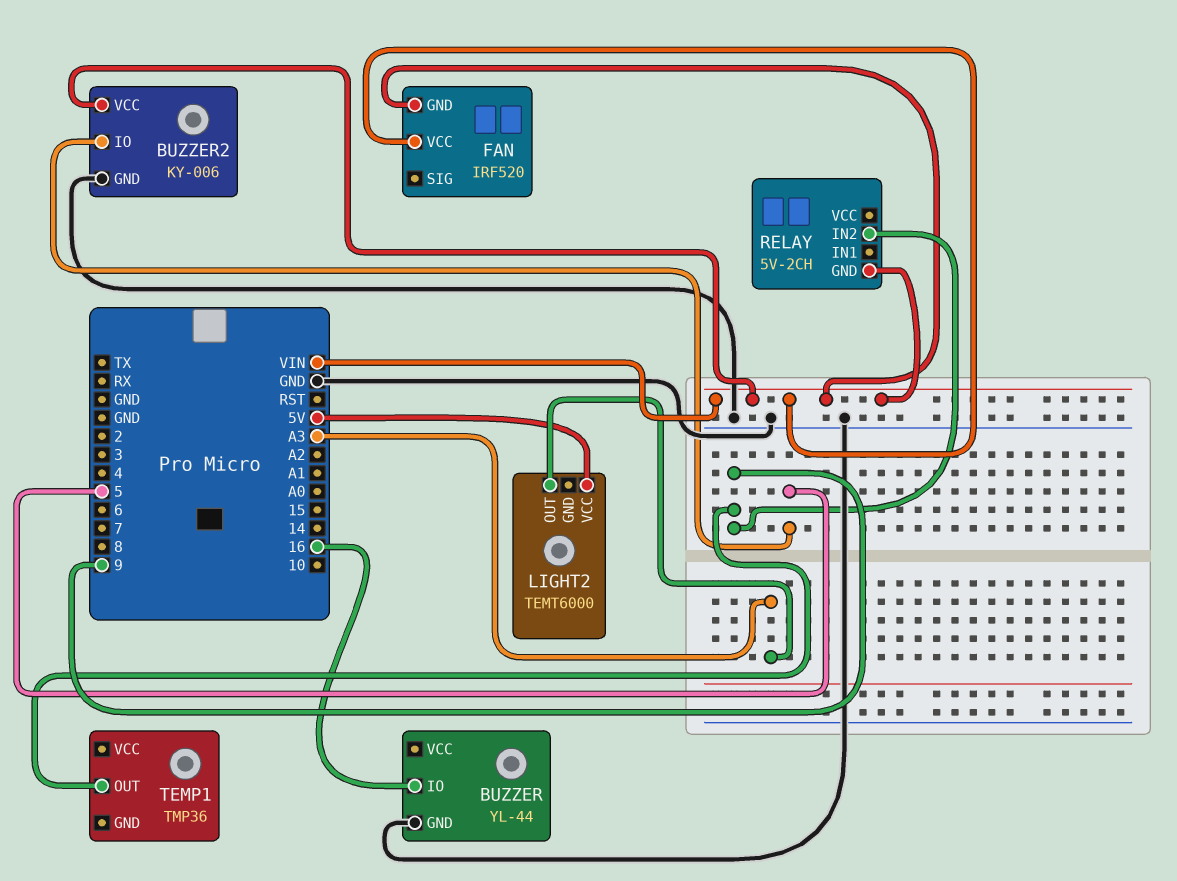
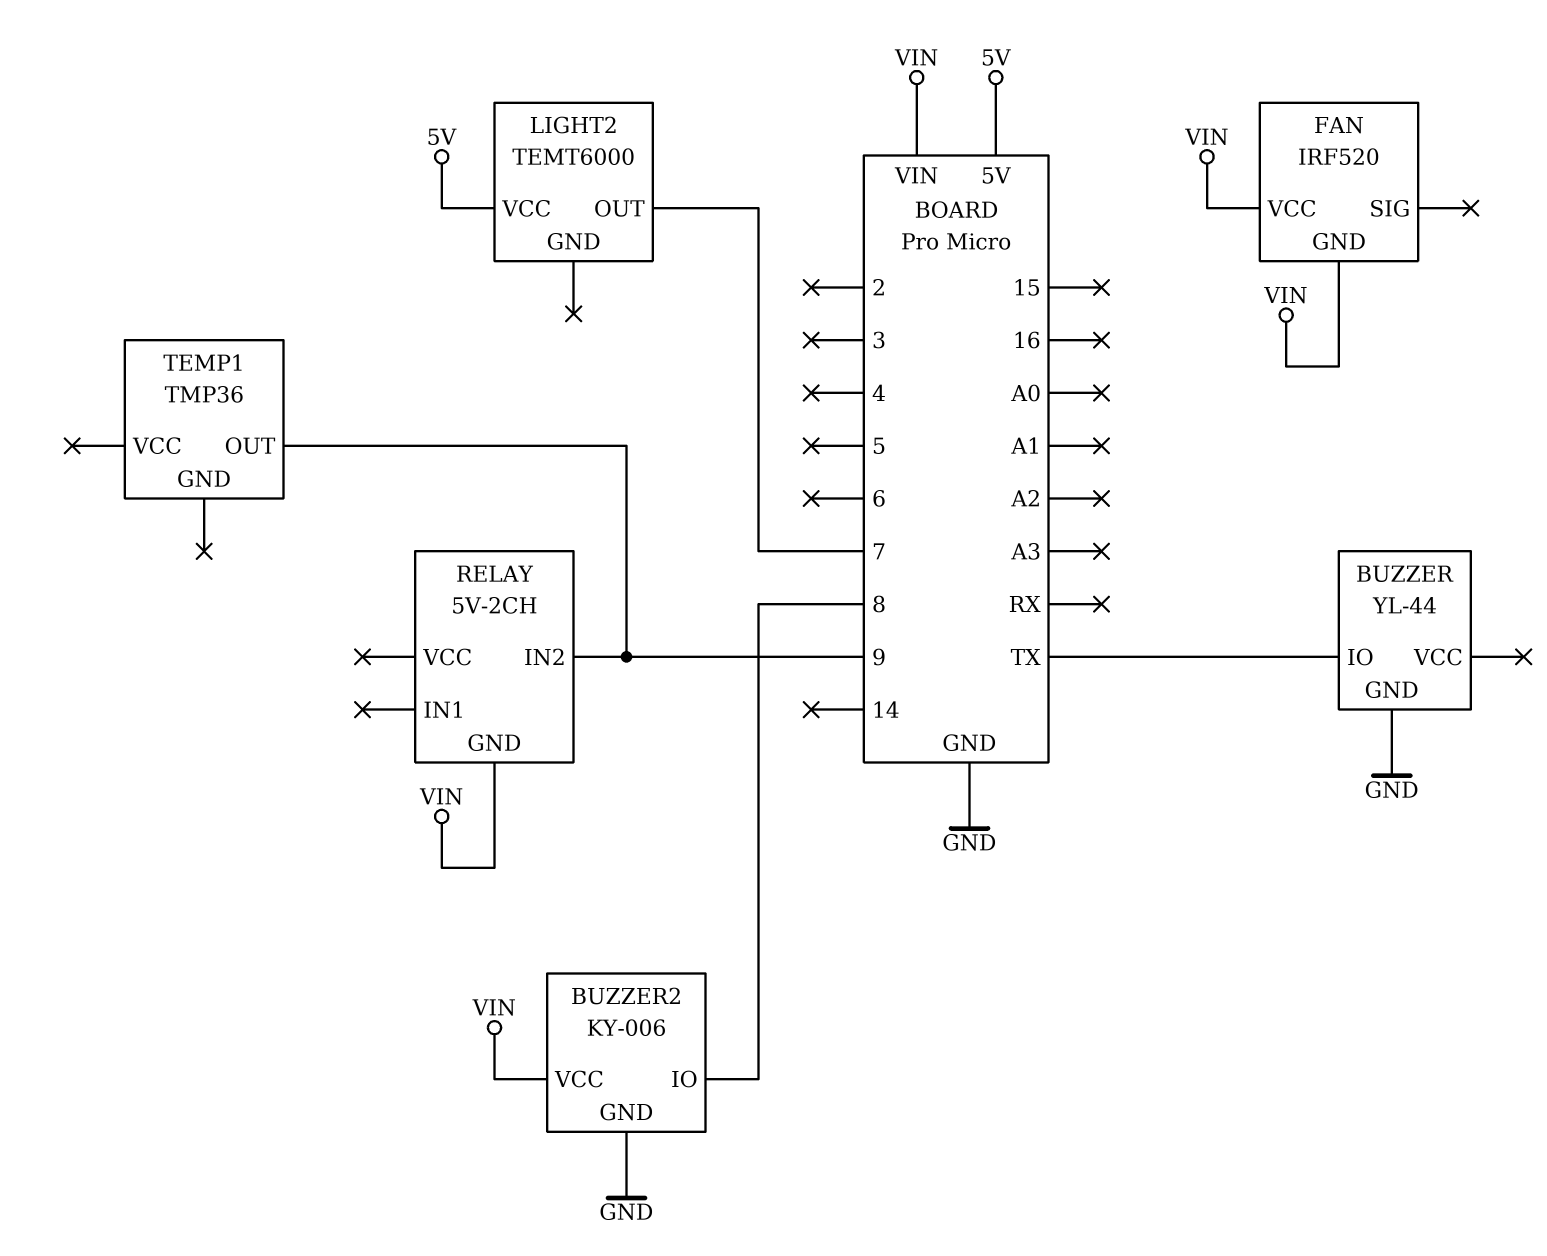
BUZZER pin IO: 16 -> TX
BUZZER2 pin IO: 5 -> 8
LIGHT2 pin OUT: A3 -> 7

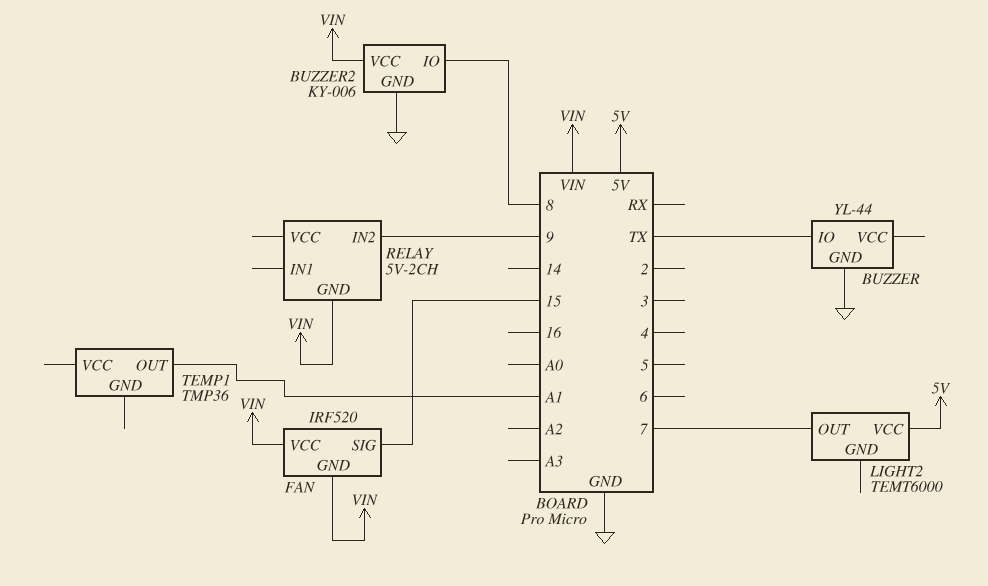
FAN pin SIG: none -> 15
TEMP1 pin OUT: 9 -> A1

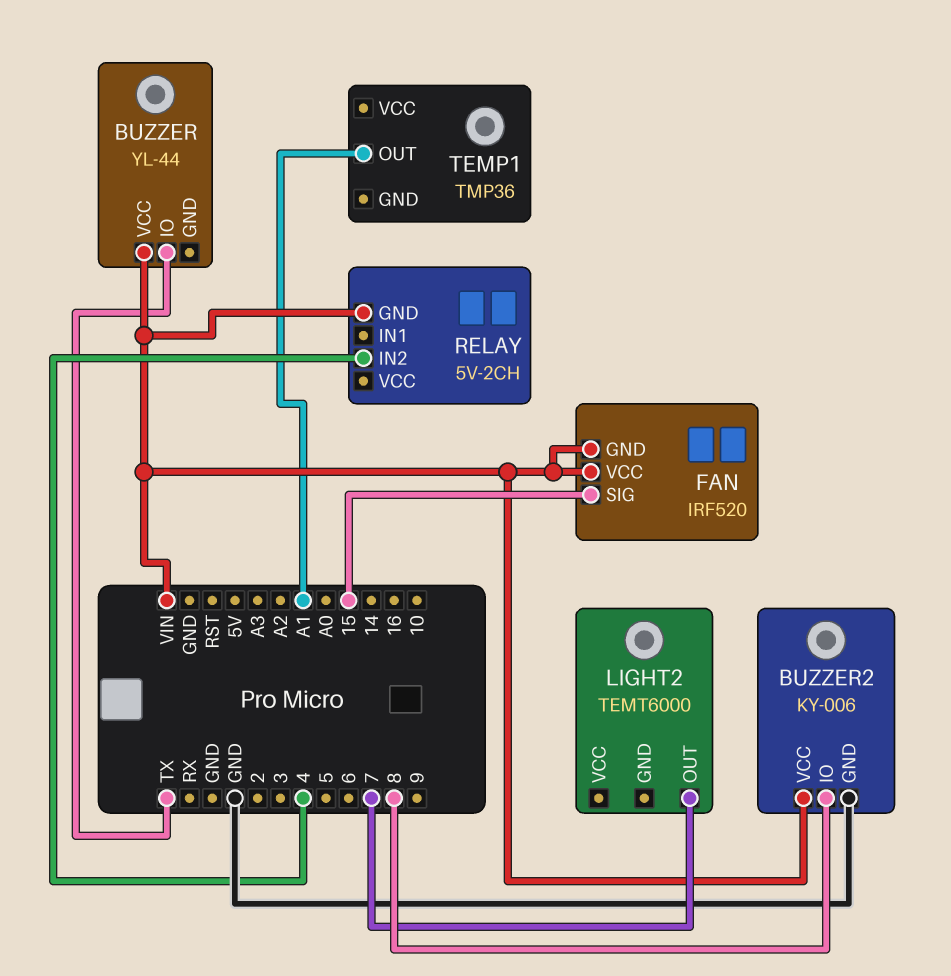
BUZZER pin GND: GND -> none
BUZZER pin VCC: none -> VIN
LIGHT2 pin VCC: 5V -> none
RELAY pin IN2: 9 -> 4

